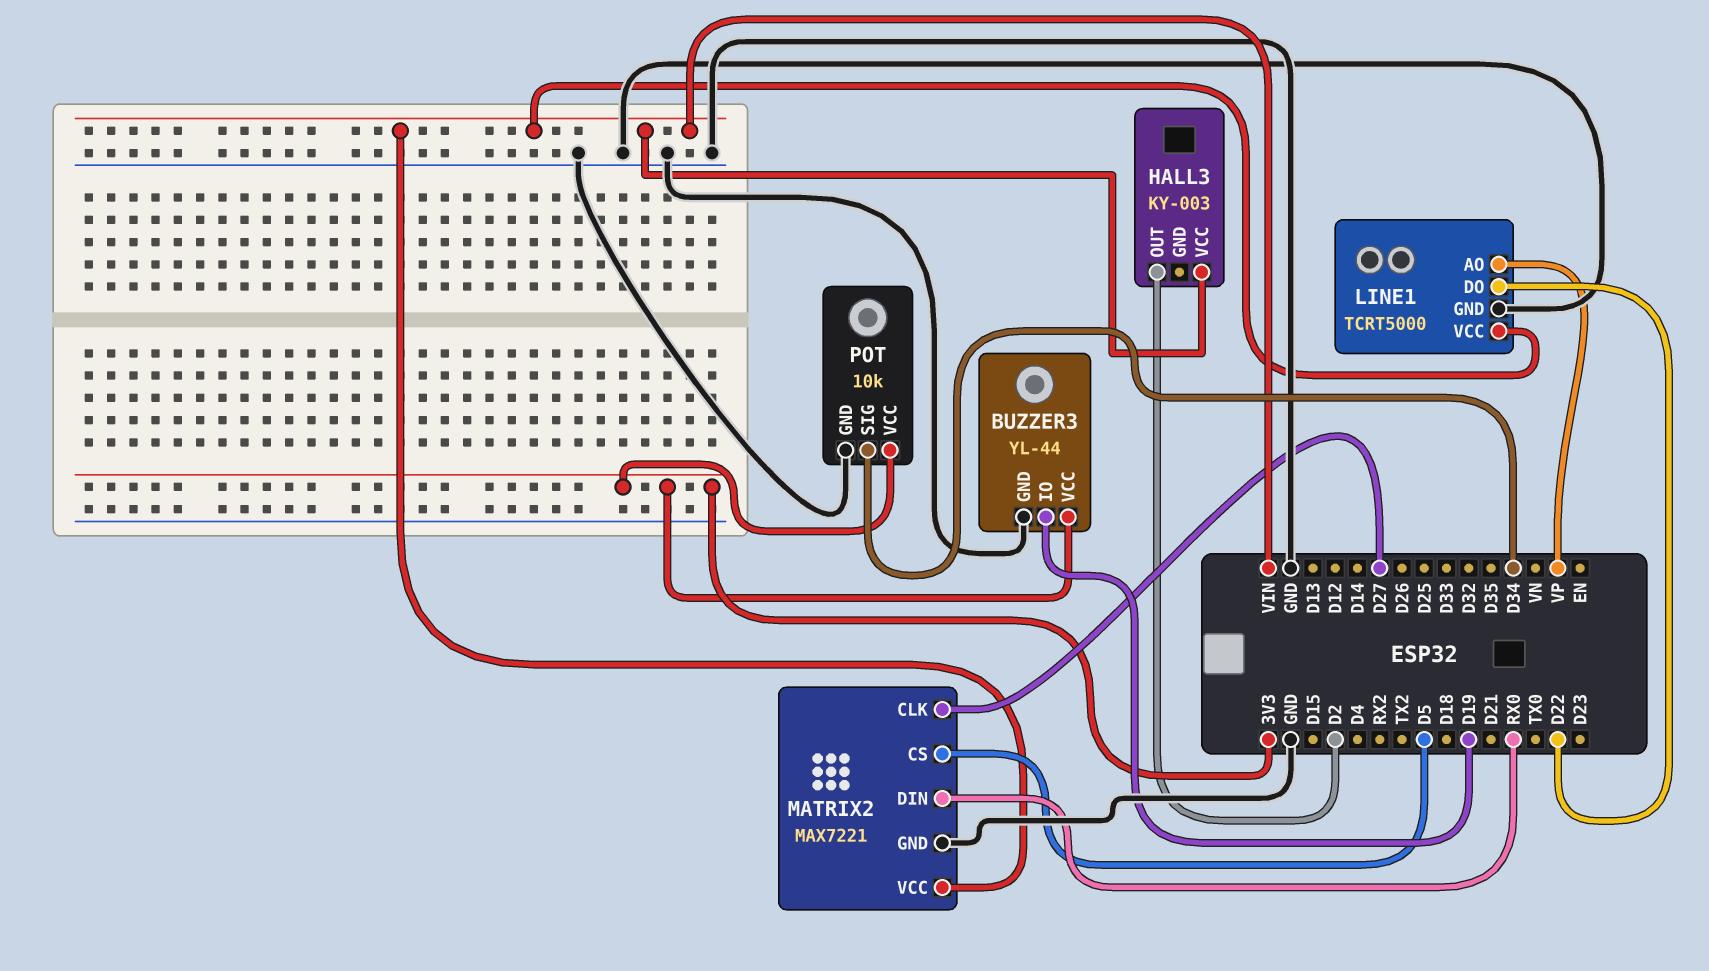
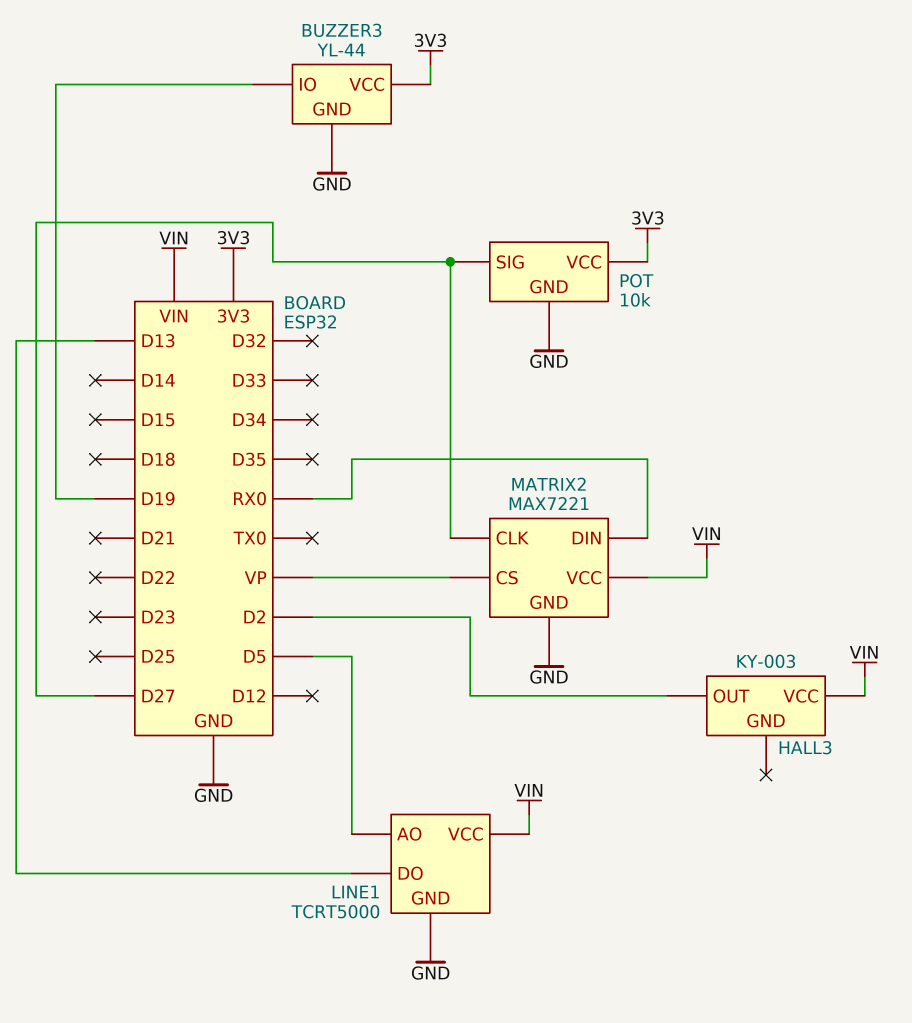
LINE1 pin AO: VP -> D5
LINE1 pin DO: D22 -> D13
MATRIX2 pin CS: D5 -> VP
POT pin SIG: D34 -> D27

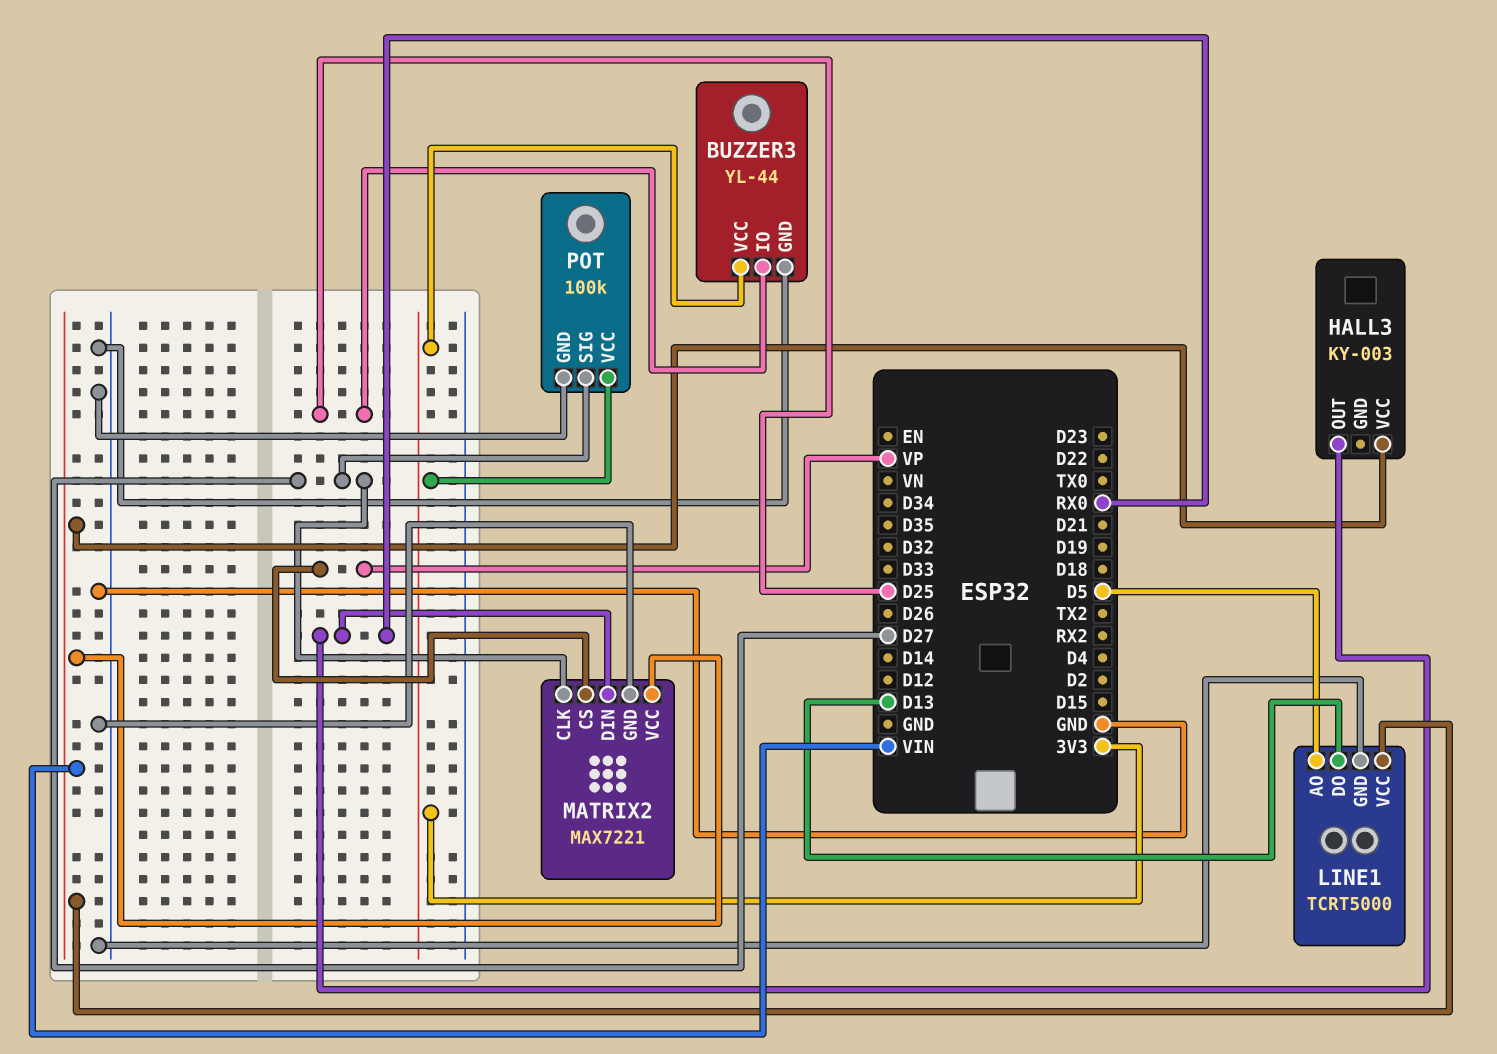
BUZZER3 pin IO: D19 -> D25
HALL3 pin OUT: D2 -> RX0
POT: 10k -> 100k

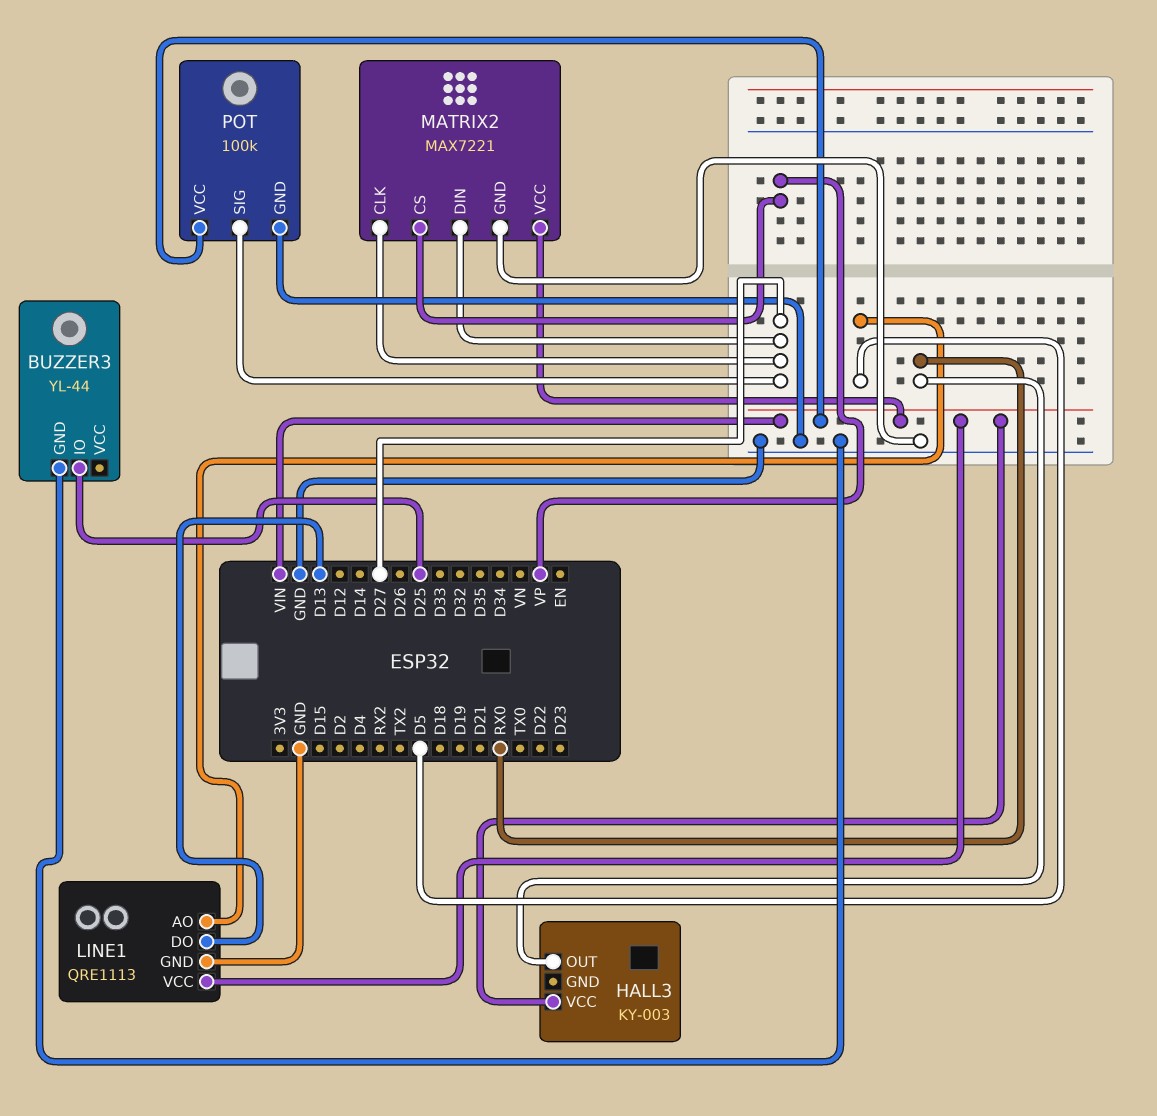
BUZZER3 pin VCC: 3V3 -> none
LINE1: TCRT5000 -> QRE1113
MATRIX2 pin DIN: RX0 -> D27
POT pin VCC: 3V3 -> VIN

